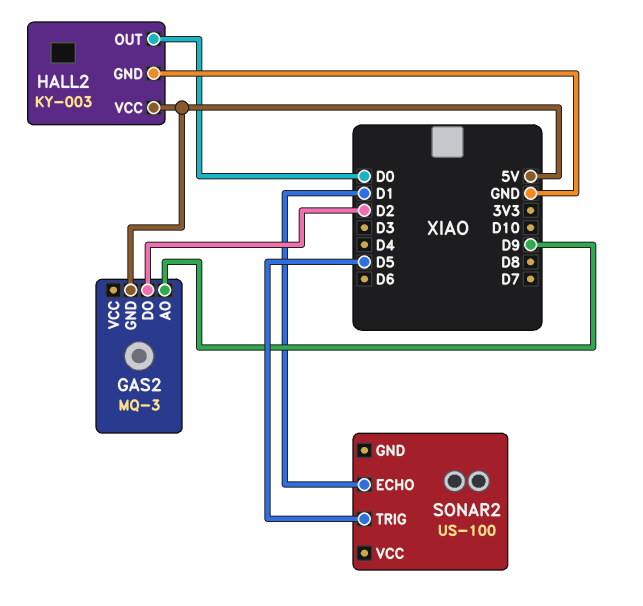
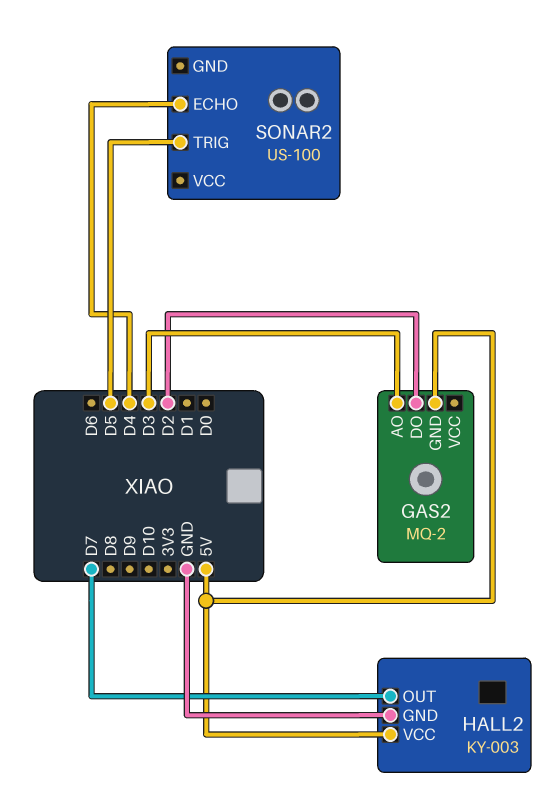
GAS2: MQ-3 -> MQ-2
GAS2 pin AO: D9 -> D3
HALL2 pin OUT: D0 -> D7
SONAR2 pin ECHO: D1 -> D4

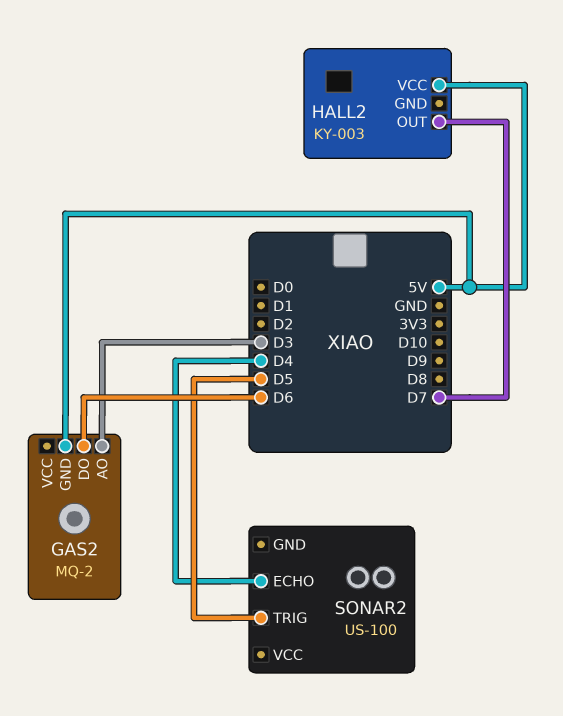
GAS2 pin DO: D2 -> D6
HALL2 pin GND: GND -> none

